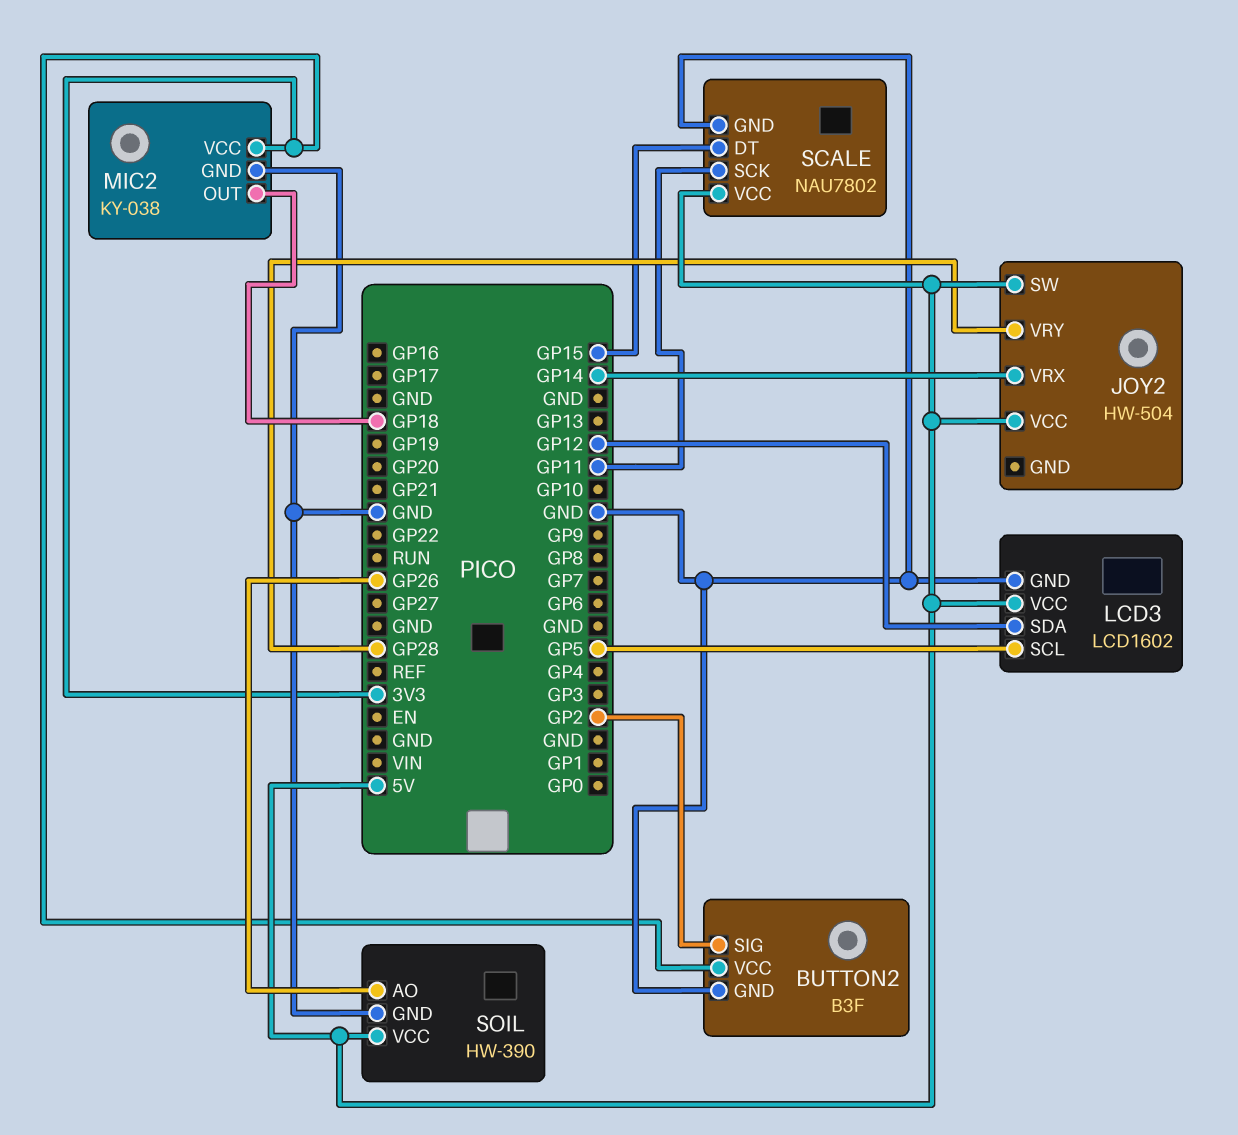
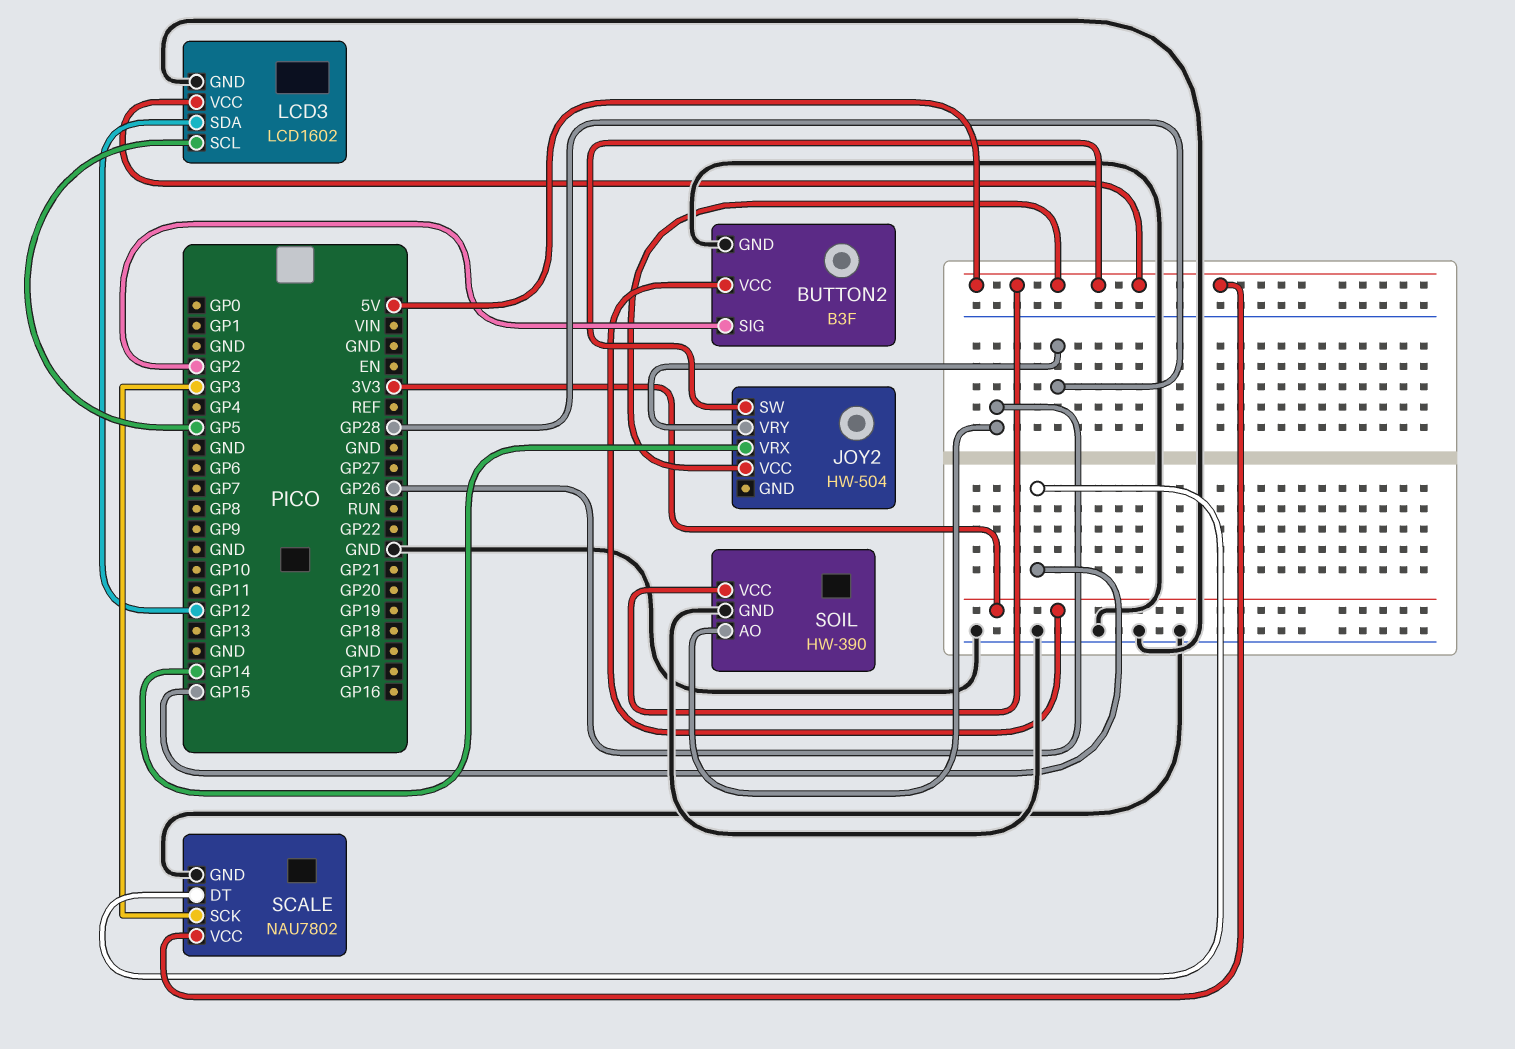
MIC2: KY-038 -> none
MIC2 pin GND: GND -> none
MIC2 pin OUT: GP18 -> none
MIC2 pin VCC: 3V3 -> none
SCALE pin SCK: GP11 -> GP3

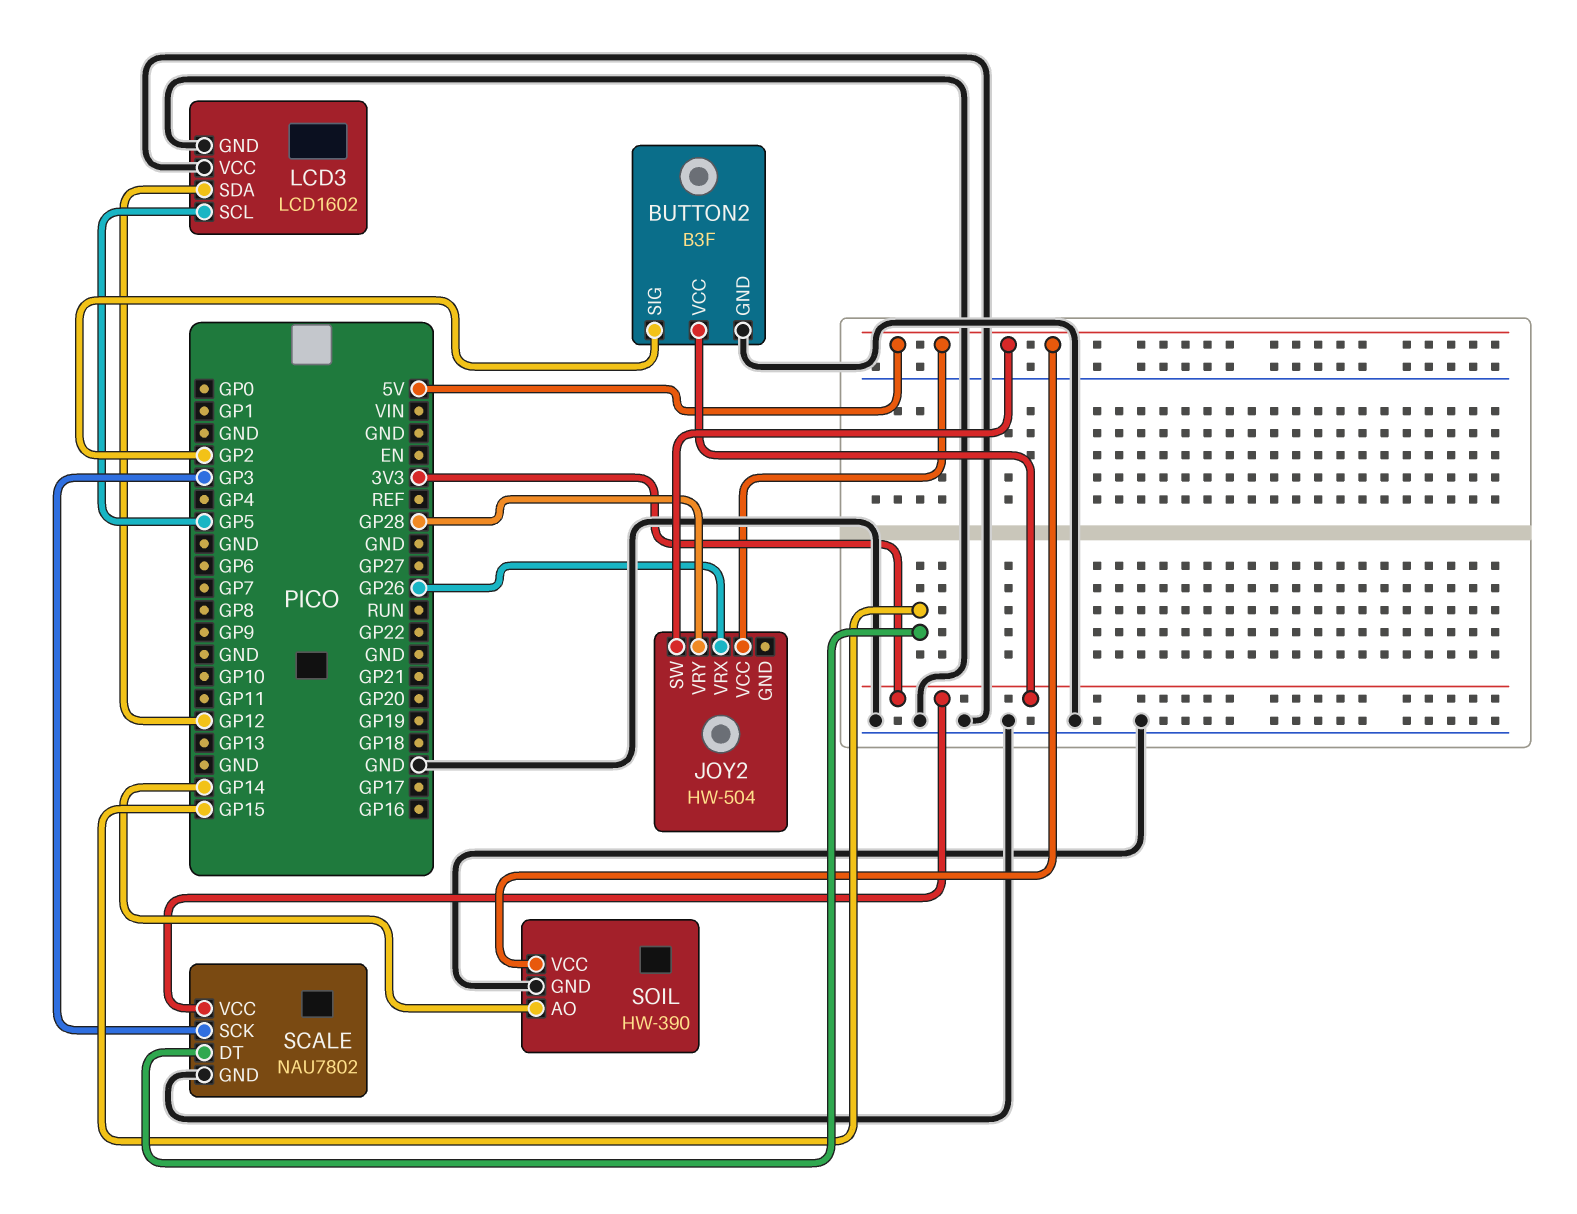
JOY2 pin VRX: GP14 -> GP26
LCD3 pin VCC: 5V -> GND
SCALE pin VCC: 5V -> 3V3
SOIL pin AO: GP26 -> GP14

